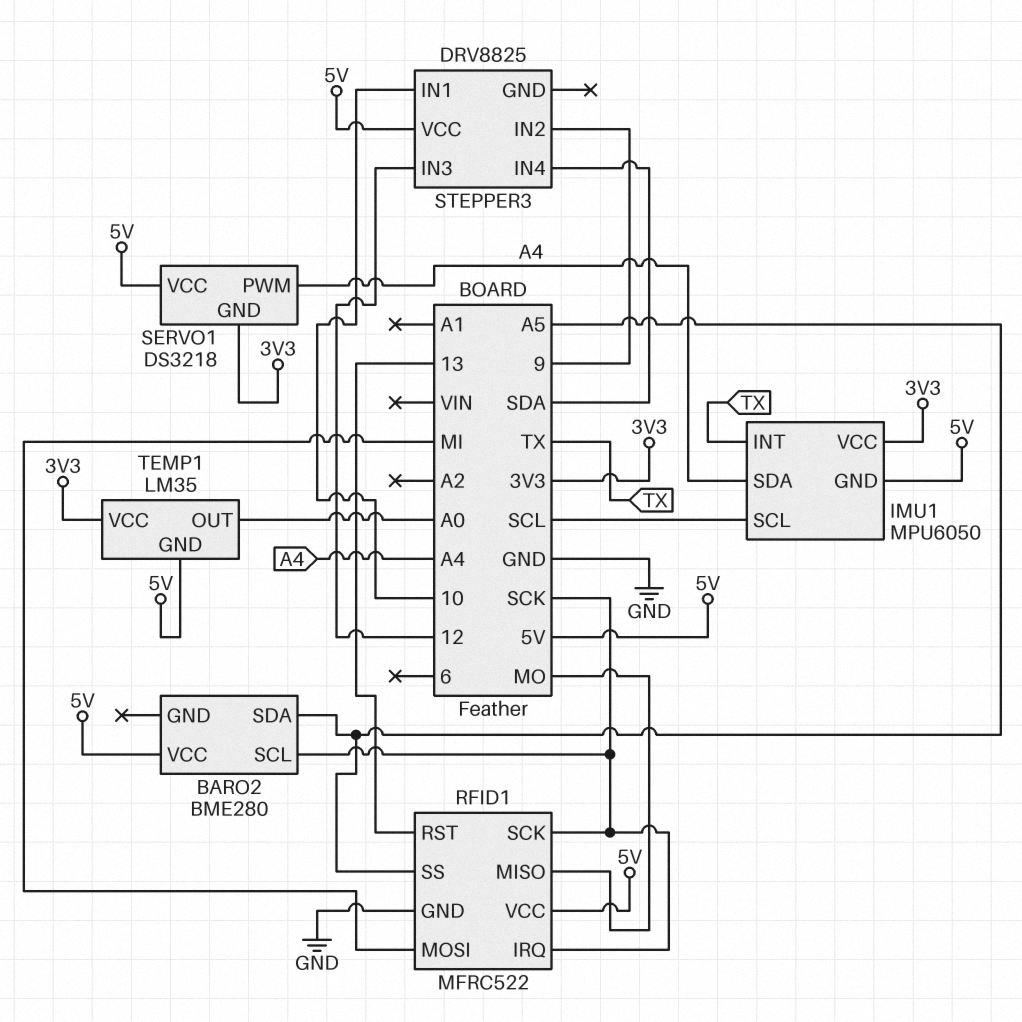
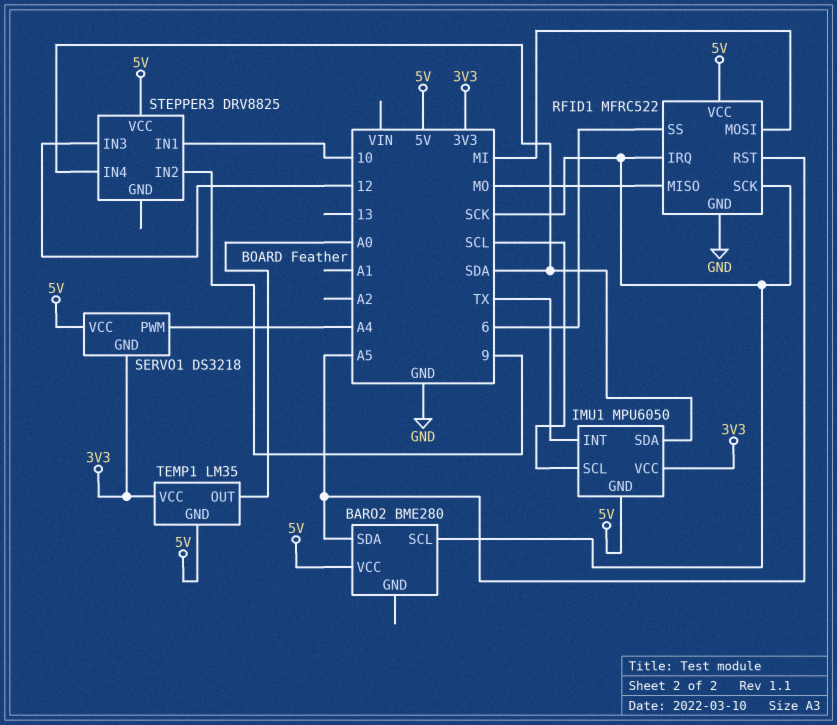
IMU1 pin SDA: A4 -> SDA
RFID1 pin RST: 13 -> A5
RFID1 pin SS: A5 -> 6

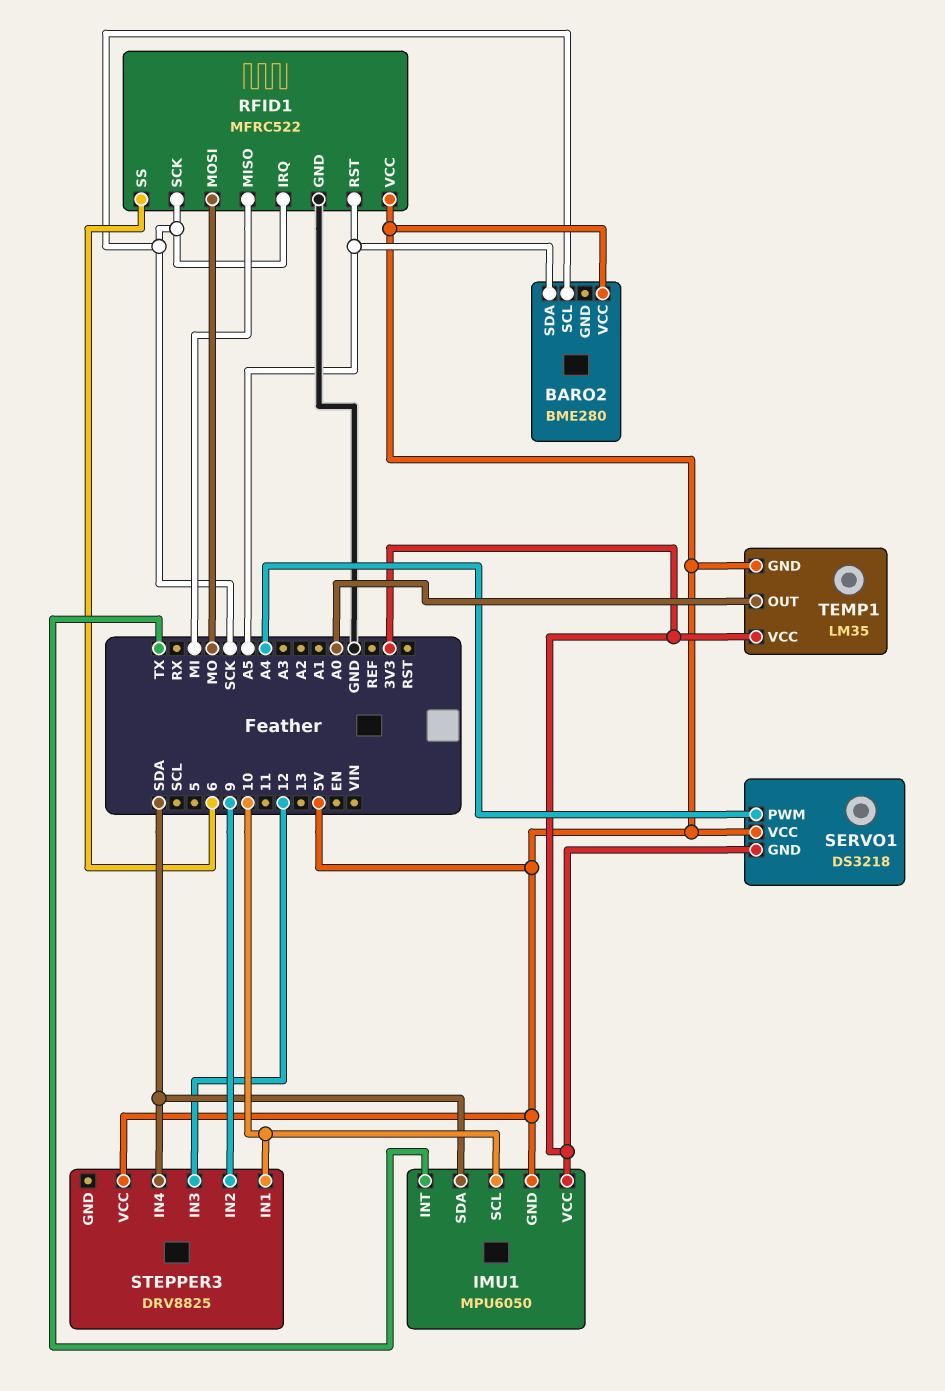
IMU1 pin SCL: SCL -> 10
RFID1 pin MISO: MO -> MI
RFID1 pin MOSI: MI -> MO

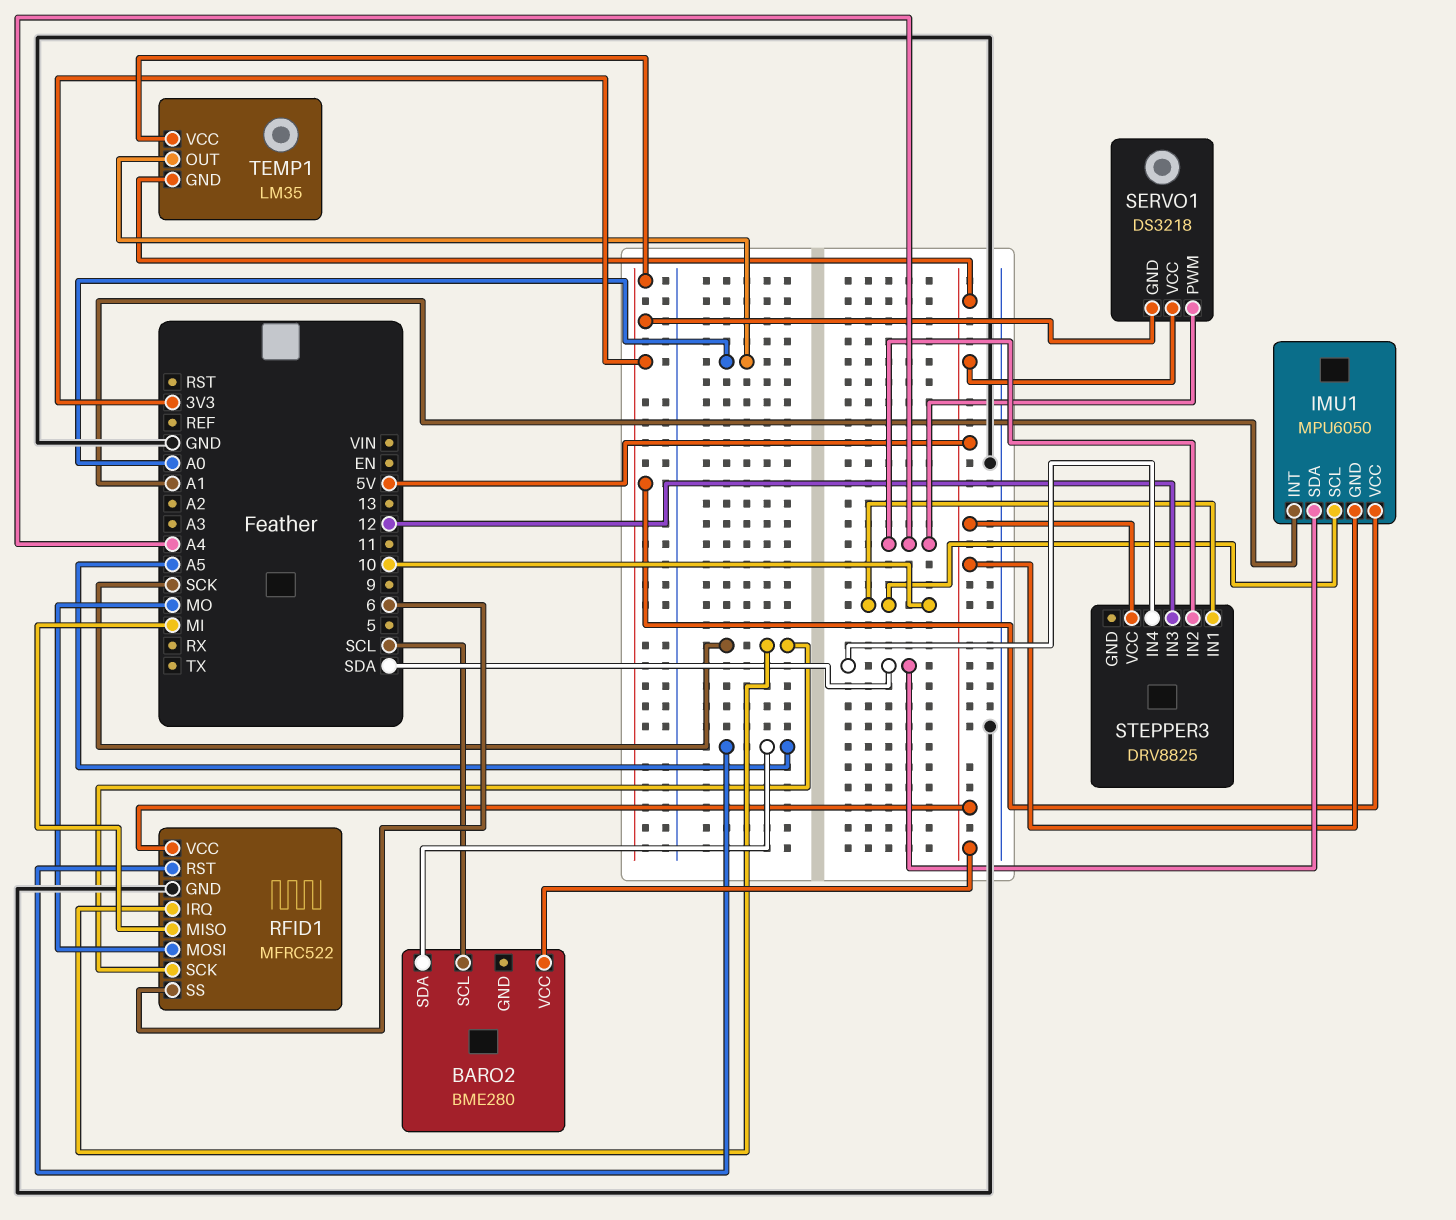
BARO2 pin SCL: SCK -> SCL
IMU1 pin INT: TX -> A1
STEPPER3 pin IN2: 9 -> A4

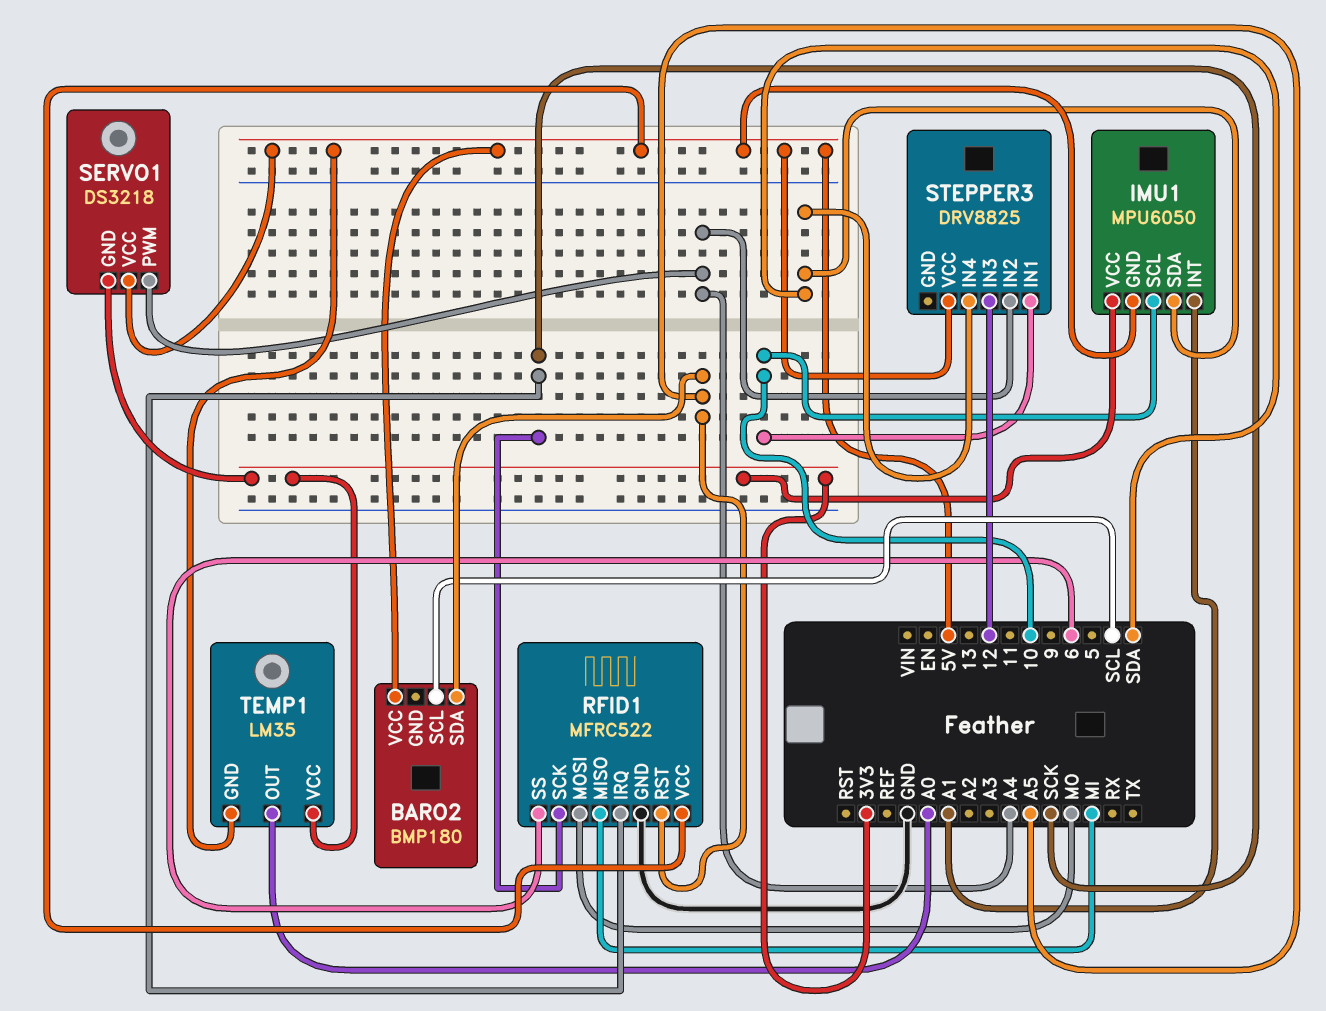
BARO2: BME280 -> BMP180

